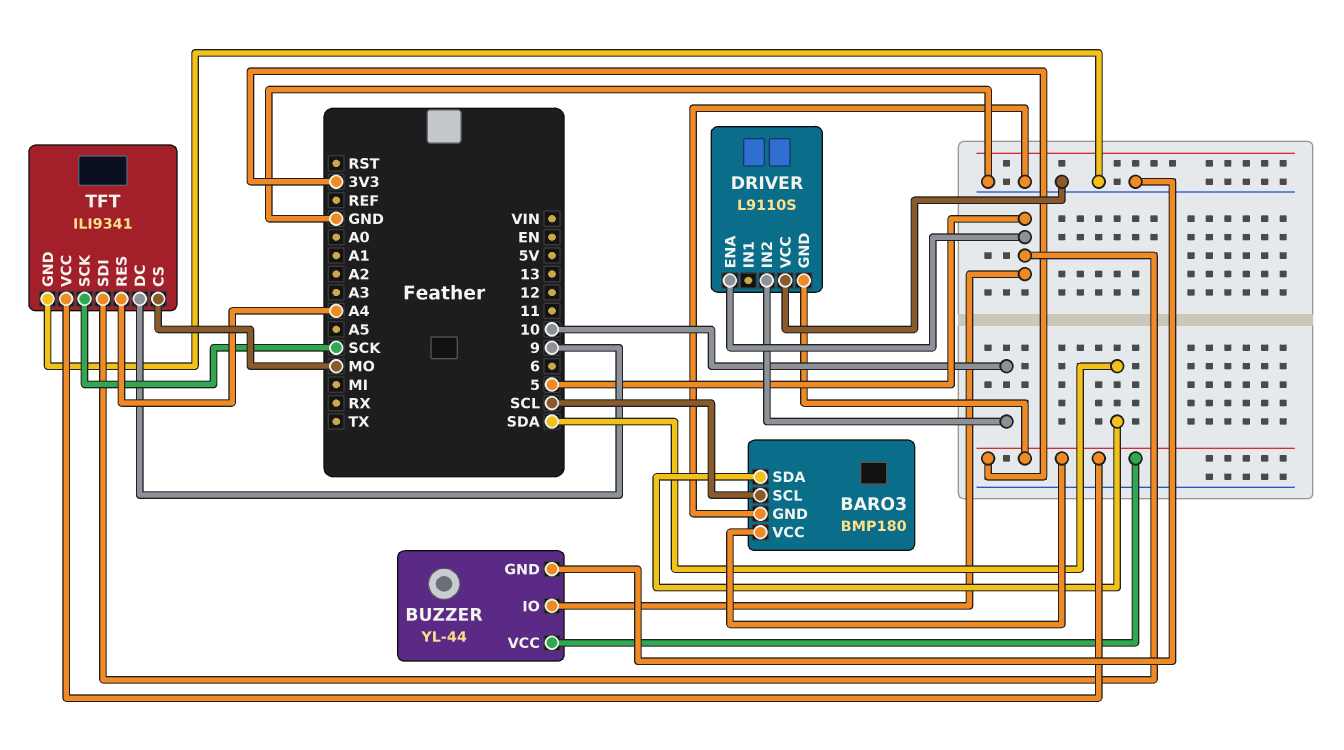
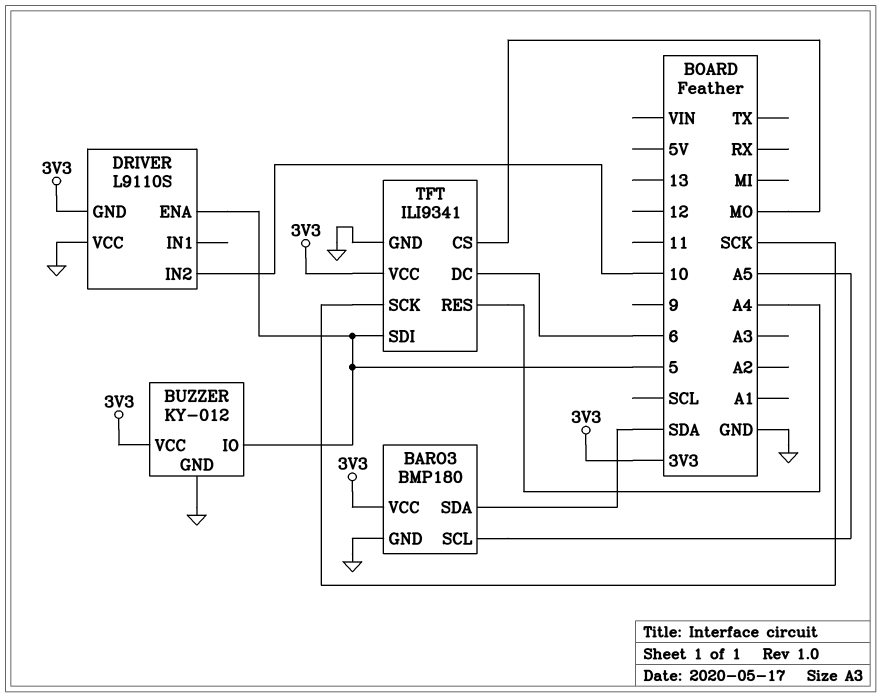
BARO3 pin SCL: SCL -> A5
BUZZER: YL-44 -> KY-012
TFT pin DC: 9 -> 6

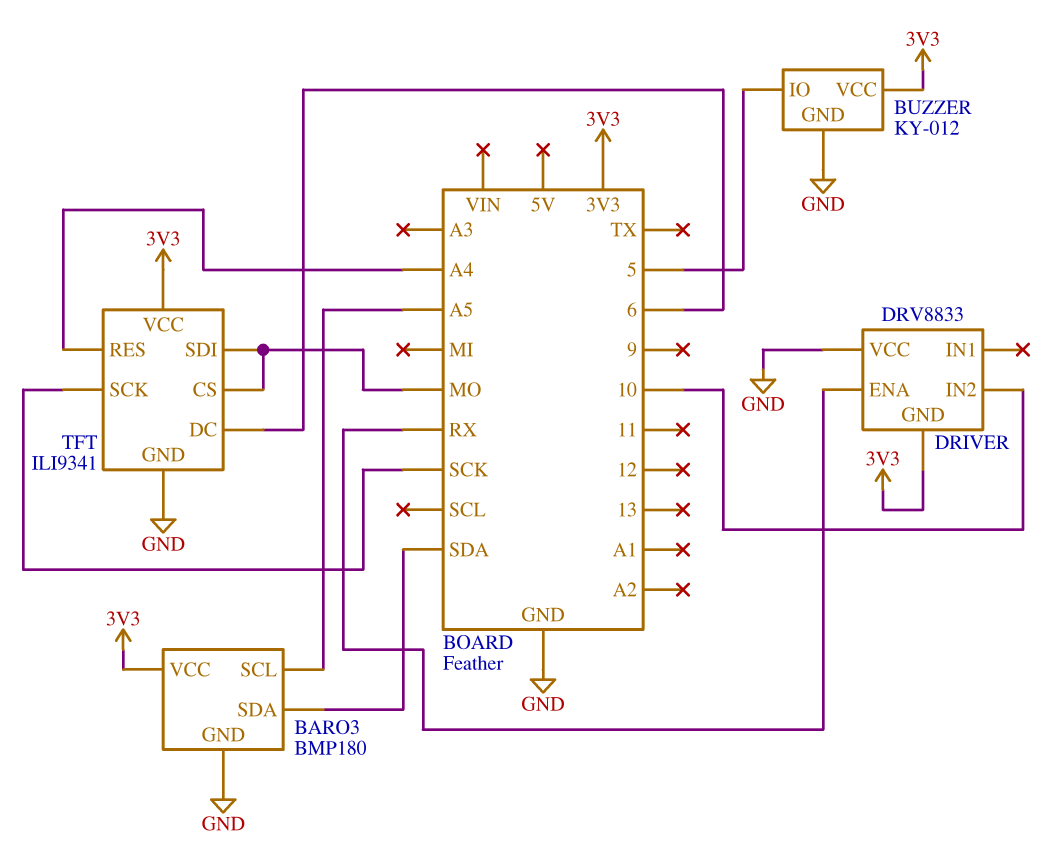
DRIVER: L9110S -> DRV8833
DRIVER pin ENA: 5 -> RX
TFT pin SDI: 5 -> MO

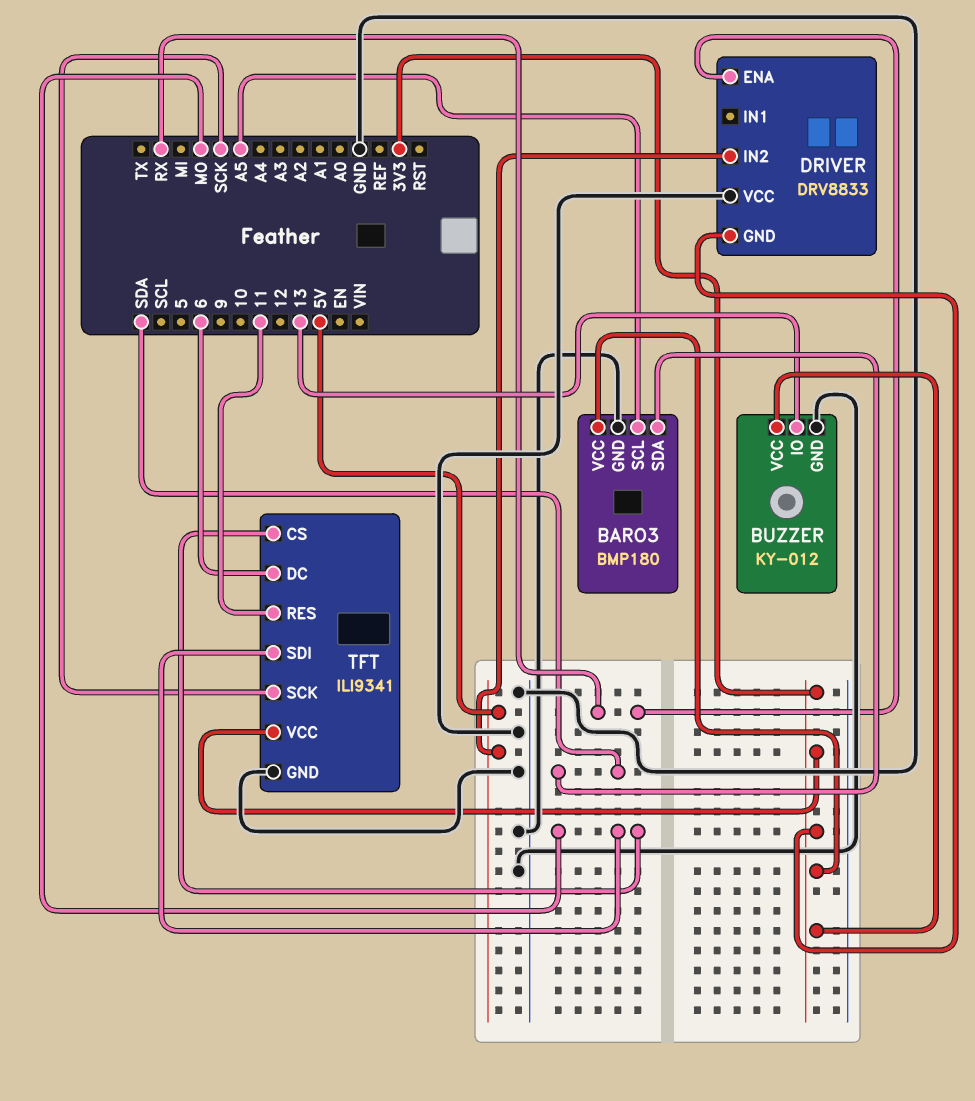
BUZZER pin IO: 5 -> 13
DRIVER pin IN2: 10 -> 5V
TFT pin RES: A4 -> 11

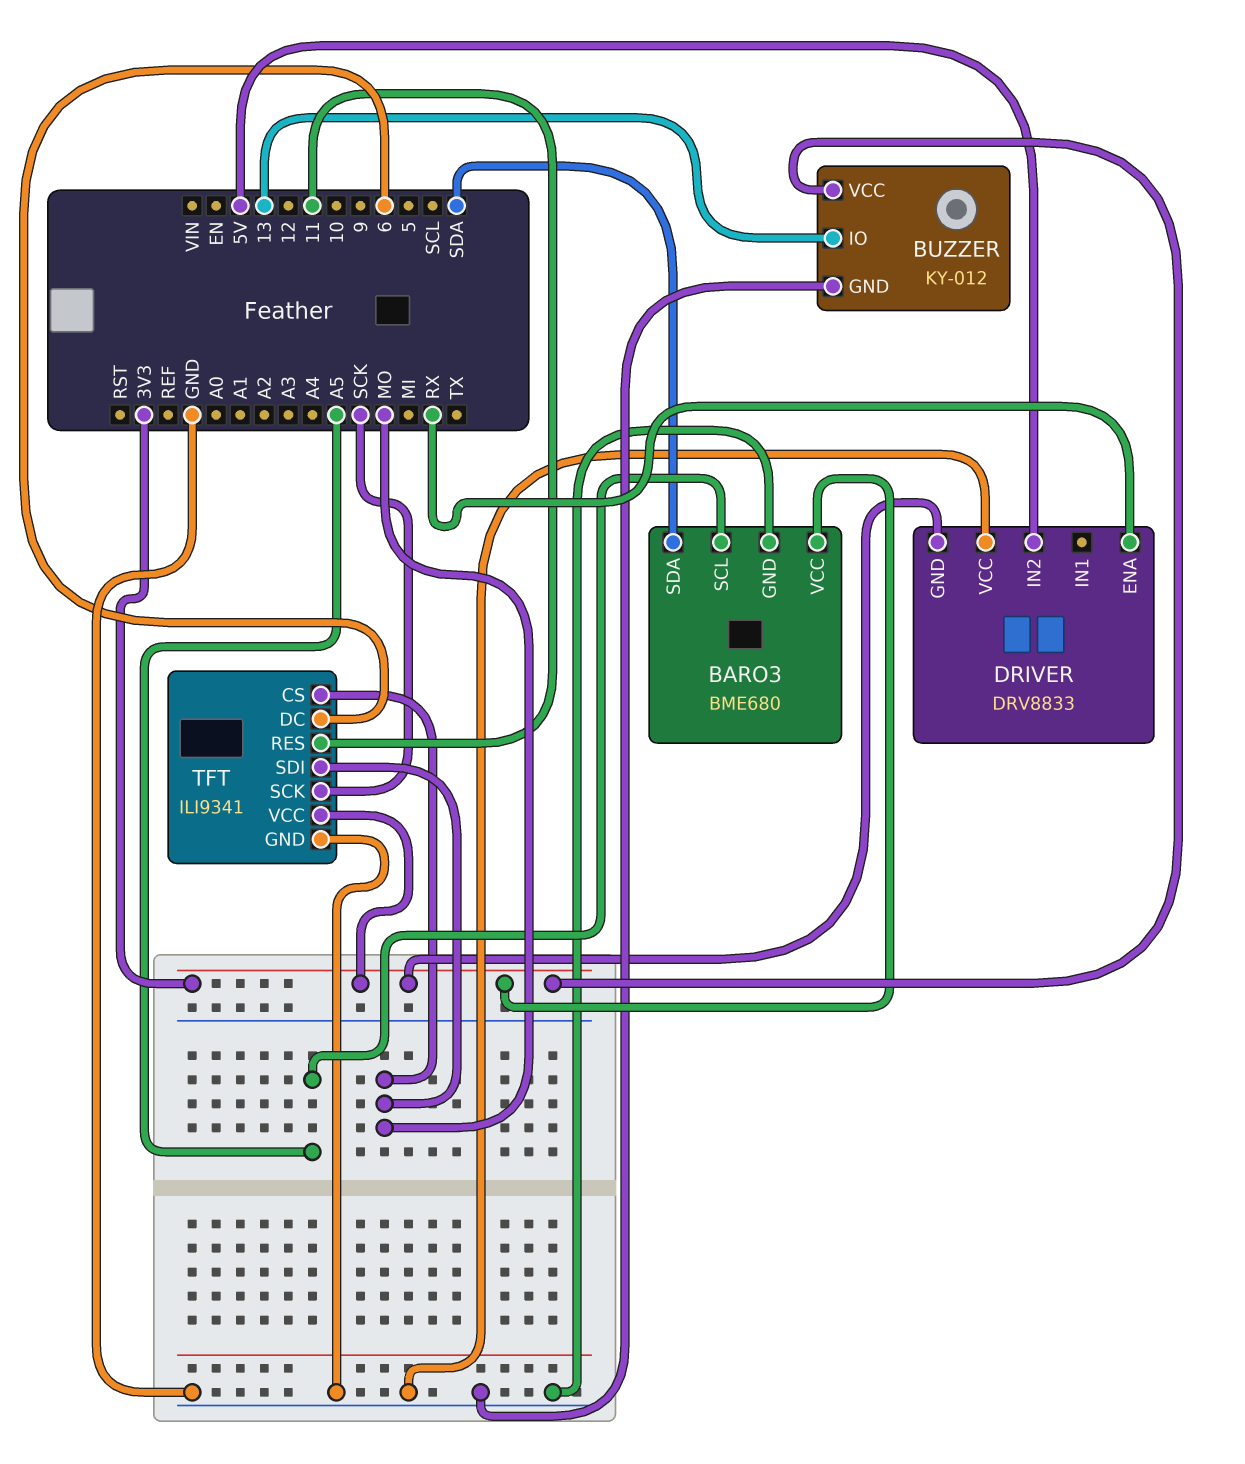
BARO3: BMP180 -> BME680

